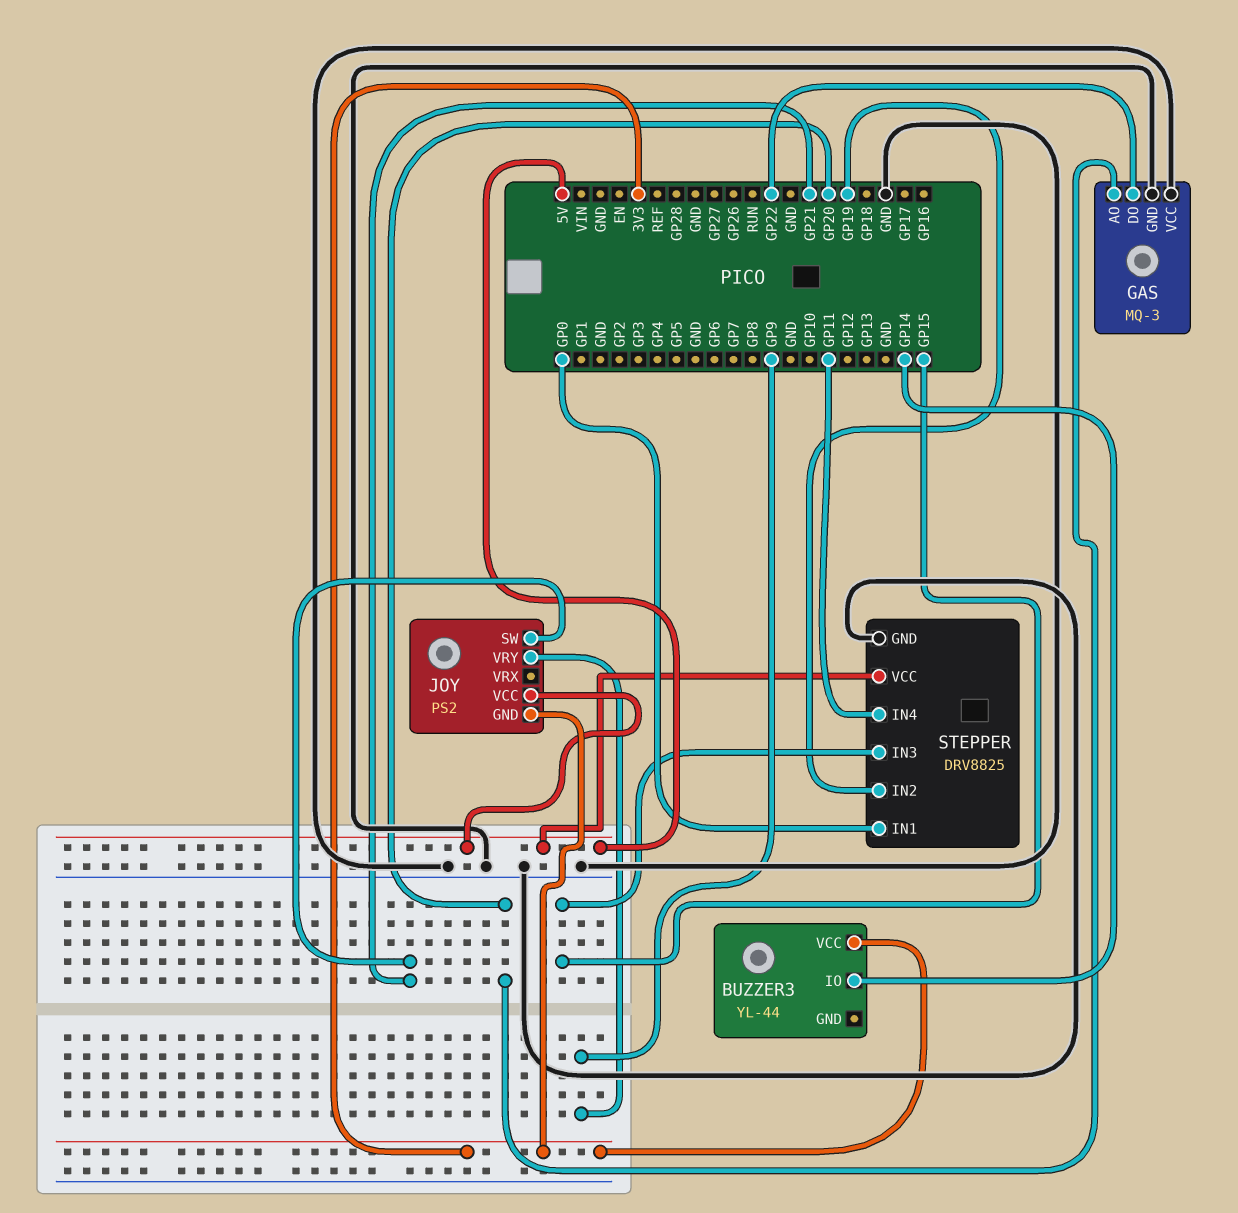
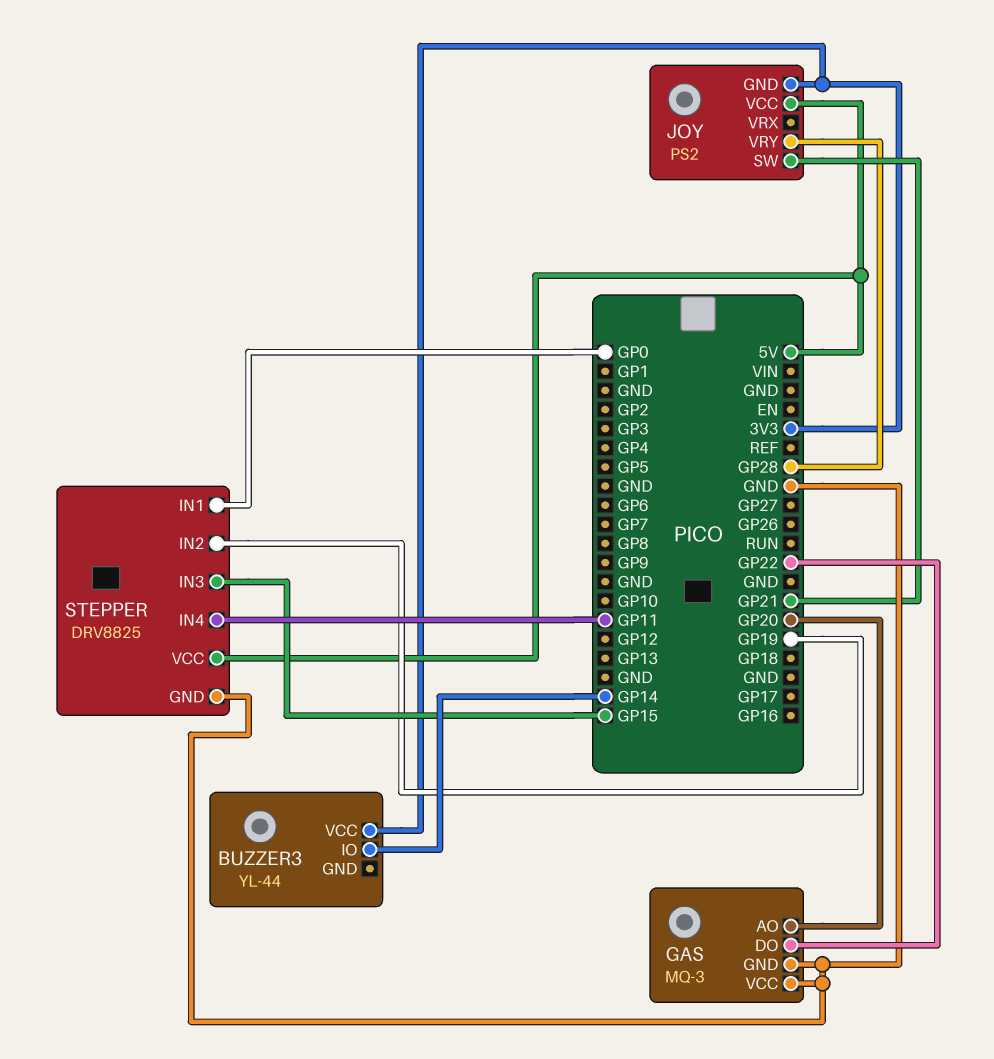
JOY pin VRY: GP9 -> GP28

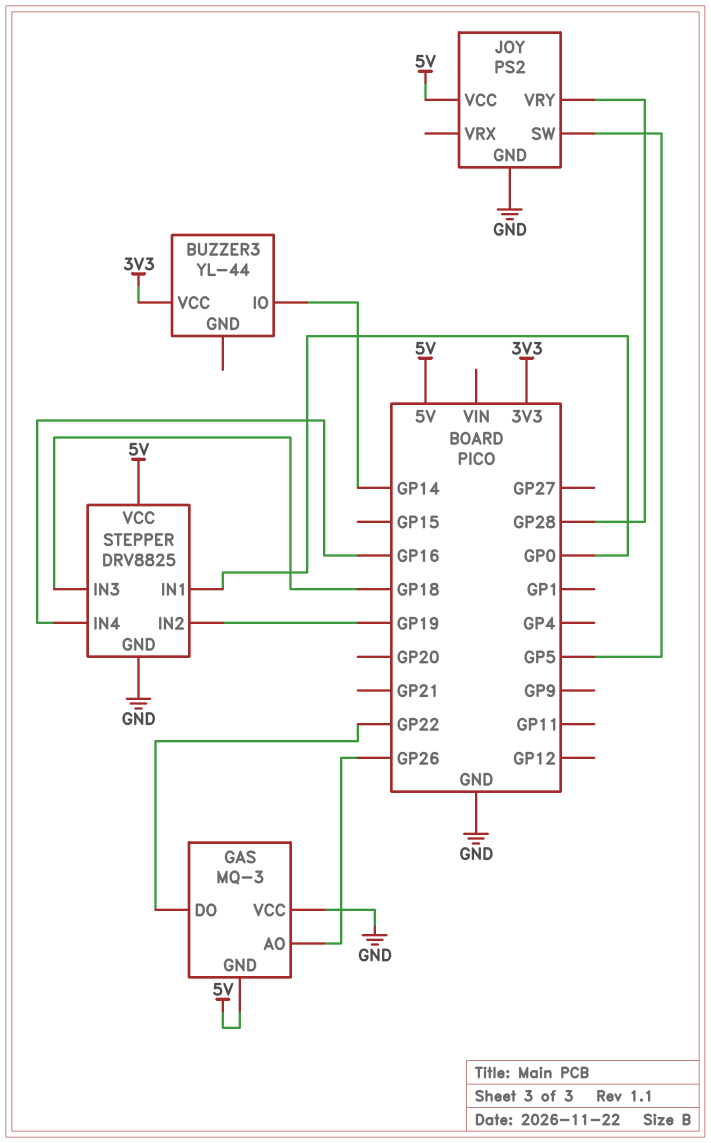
GAS pin AO: GP20 -> GP26
GAS pin GND: GND -> 5V
JOY pin GND: 3V3 -> GND
JOY pin SW: GP21 -> GP5
STEPPER pin IN3: GP15 -> GP18
STEPPER pin IN4: GP11 -> GP16

